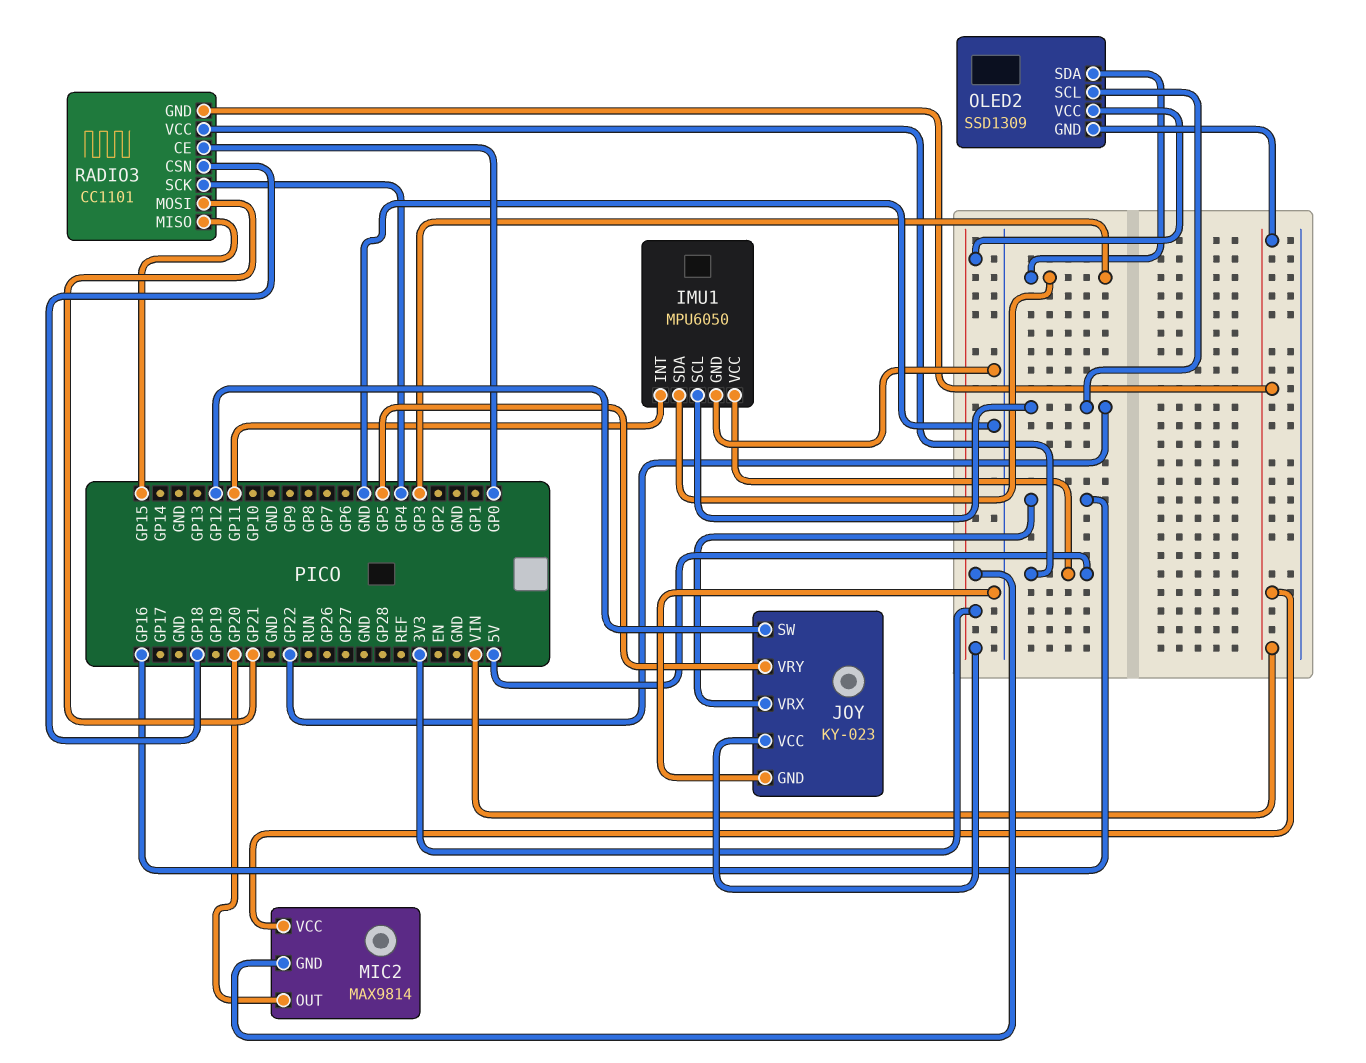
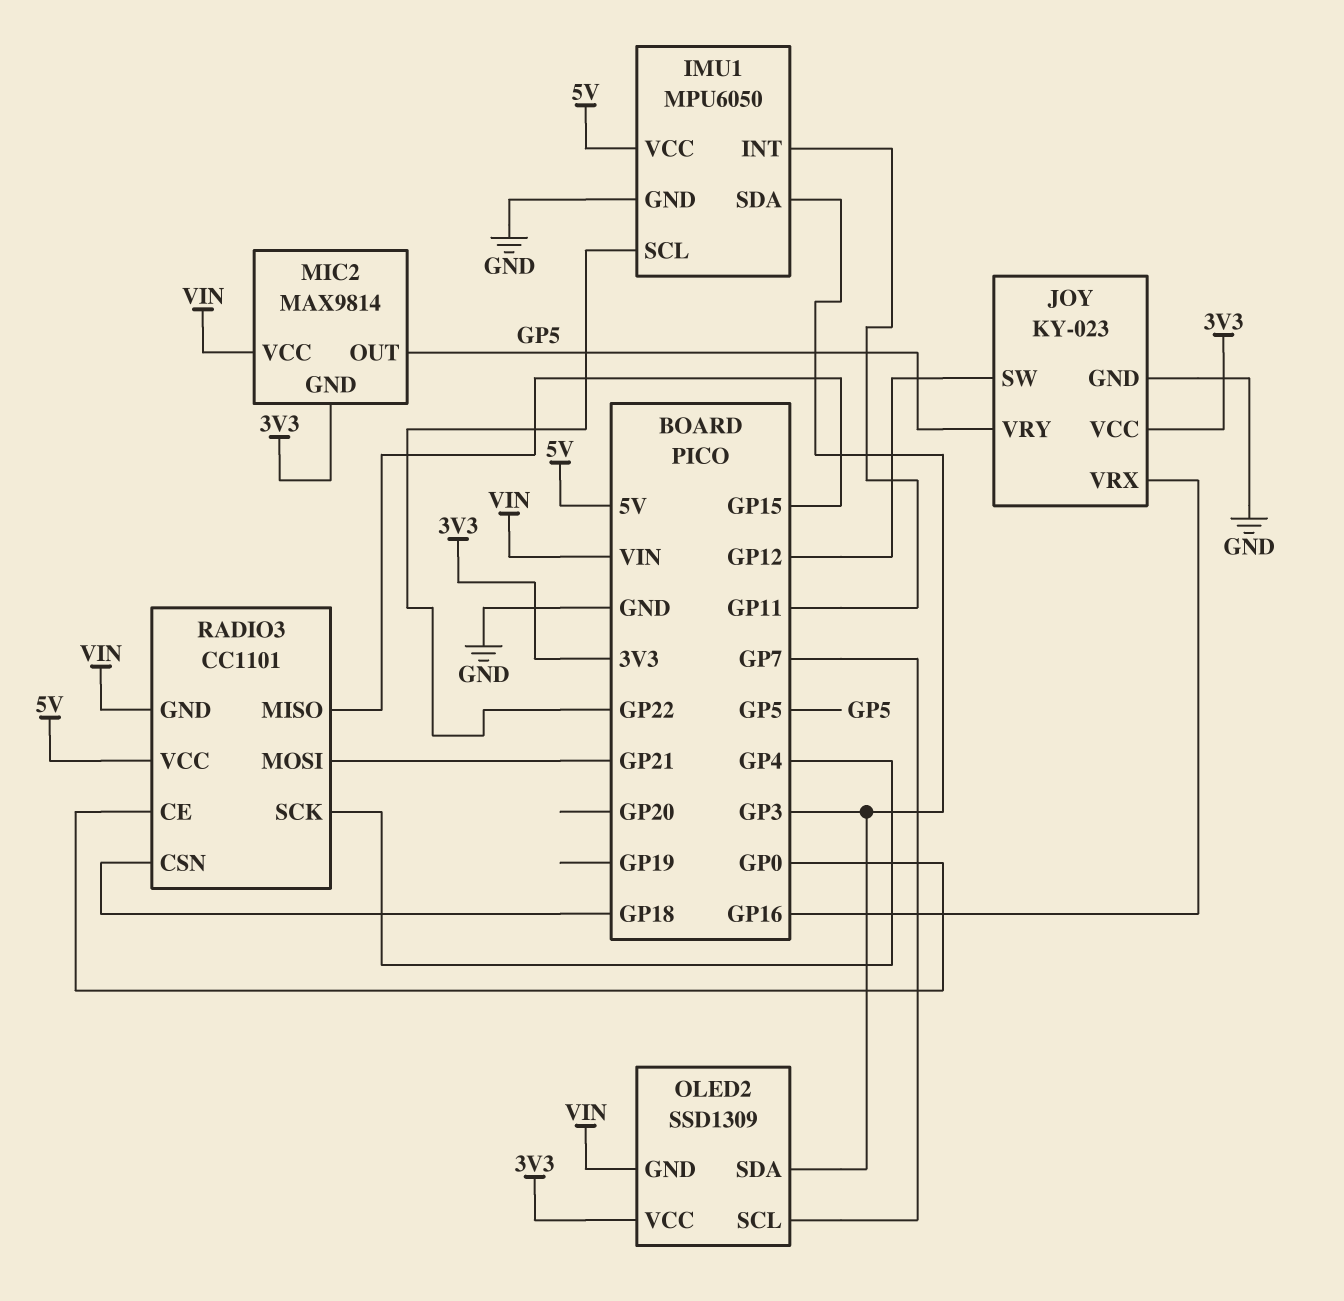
MIC2 pin OUT: GP20 -> GP5
OLED2 pin SCL: GP22 -> GP7

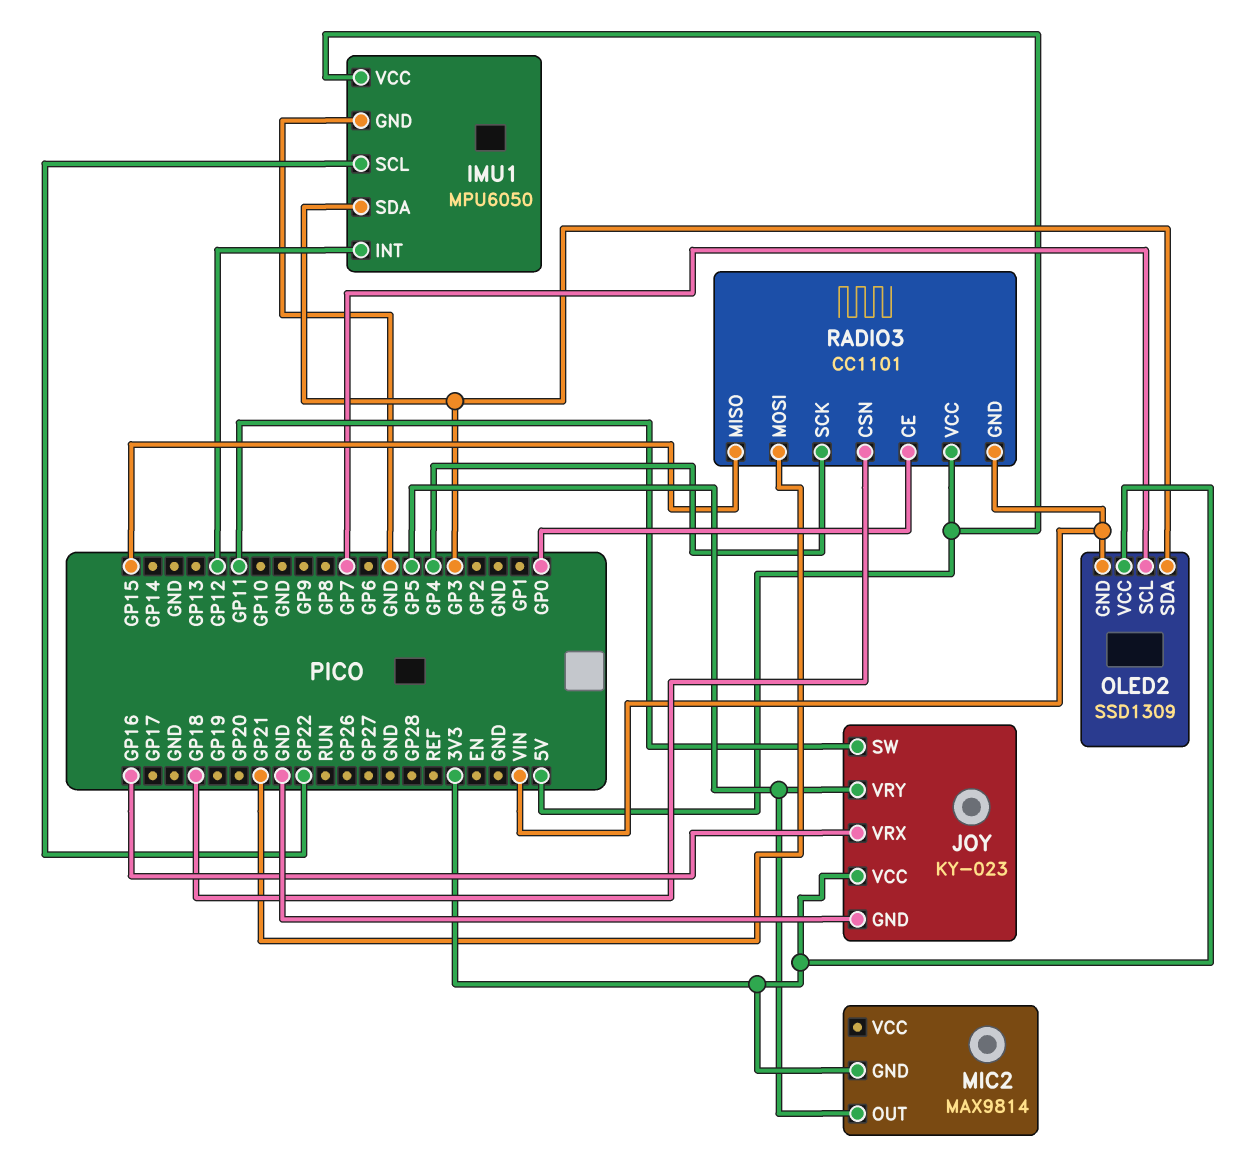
IMU1 pin INT: GP11 -> GP12
JOY pin SW: GP12 -> GP11
MIC2 pin VCC: VIN -> none

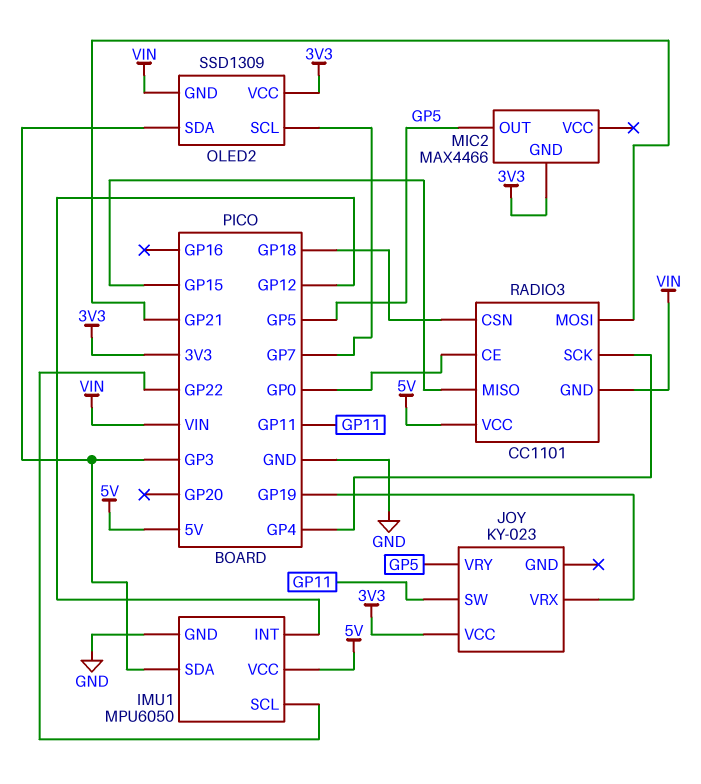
JOY pin GND: GND -> none
JOY pin VRX: GP16 -> GP19
MIC2: MAX9814 -> MAX4466

